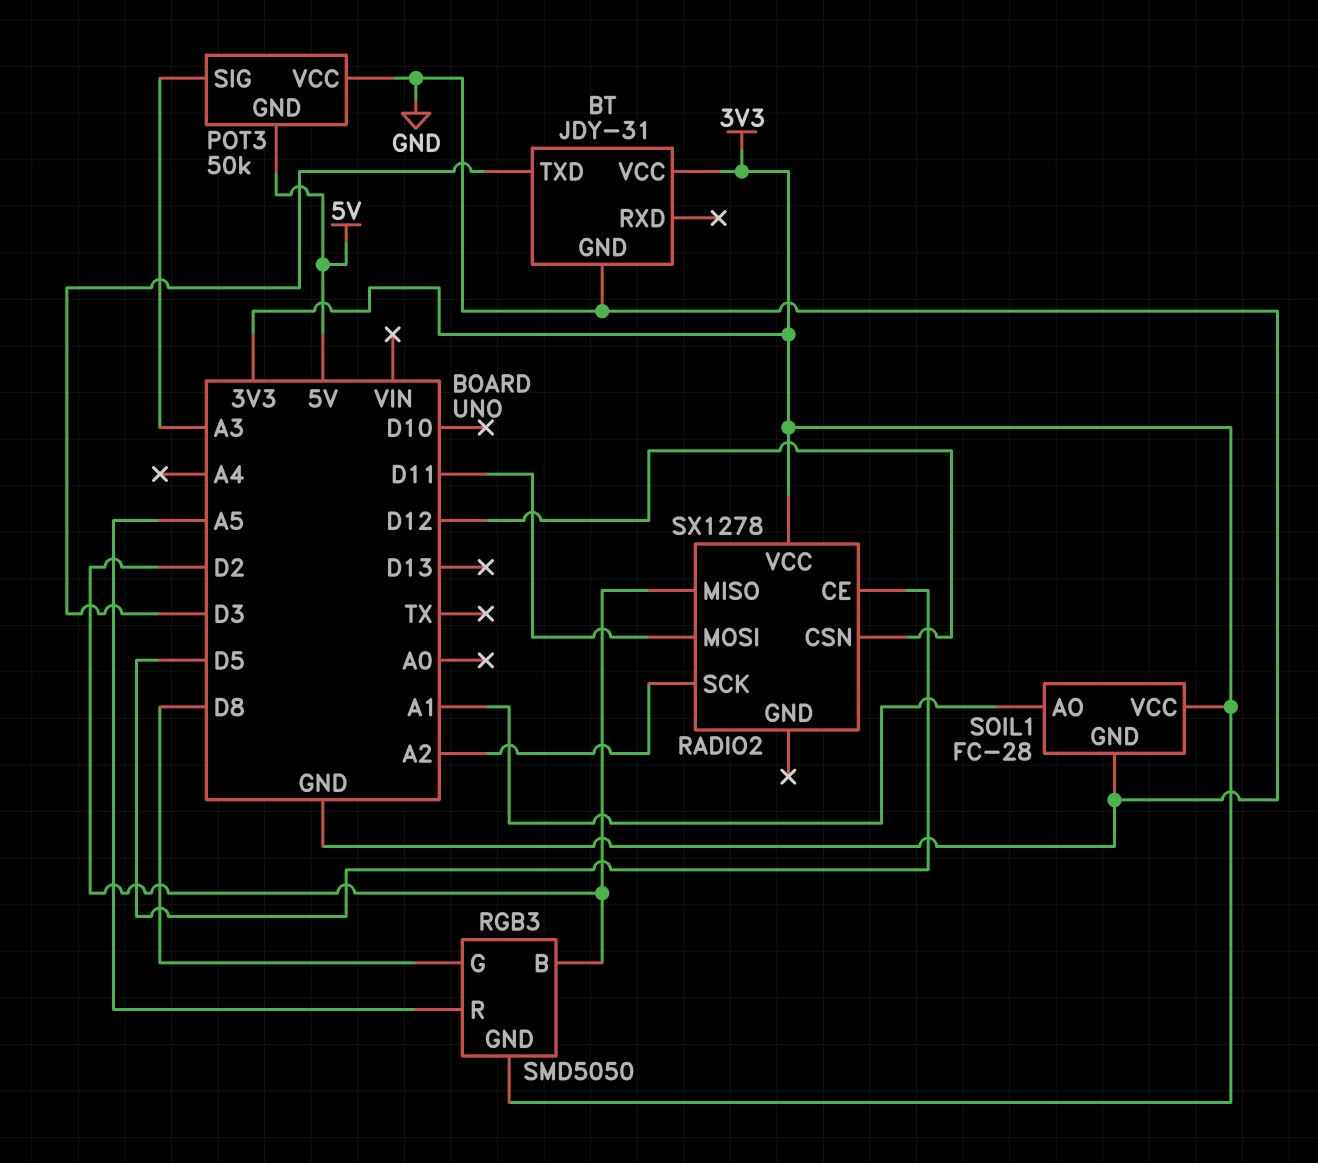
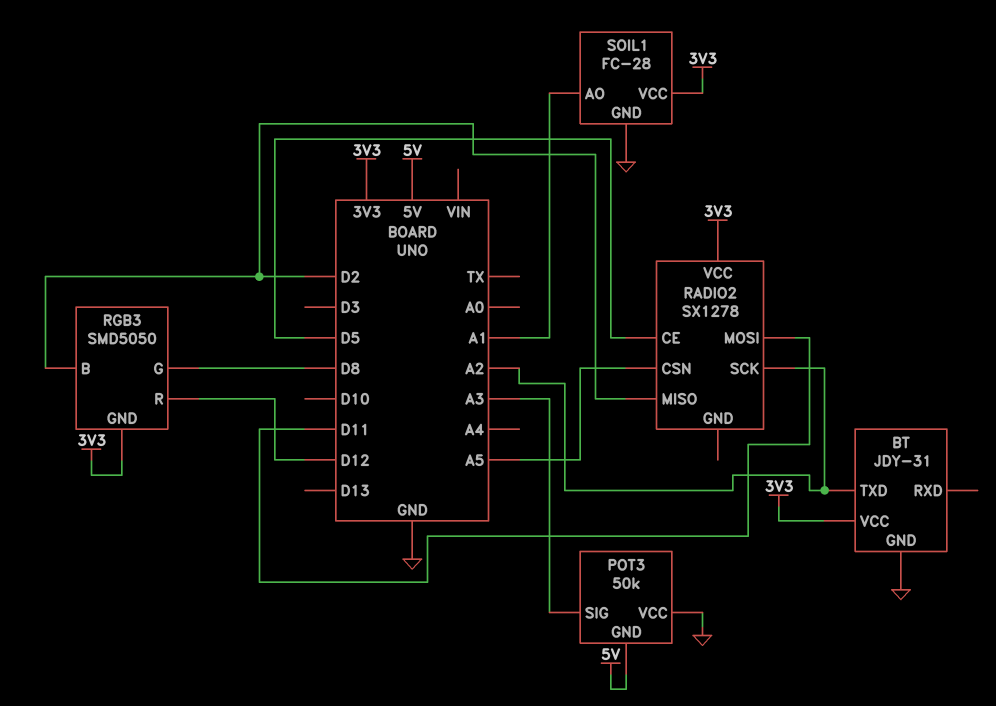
BT pin TXD: D3 -> A2
RADIO2 pin CSN: D12 -> A5
RGB3 pin R: A5 -> D12

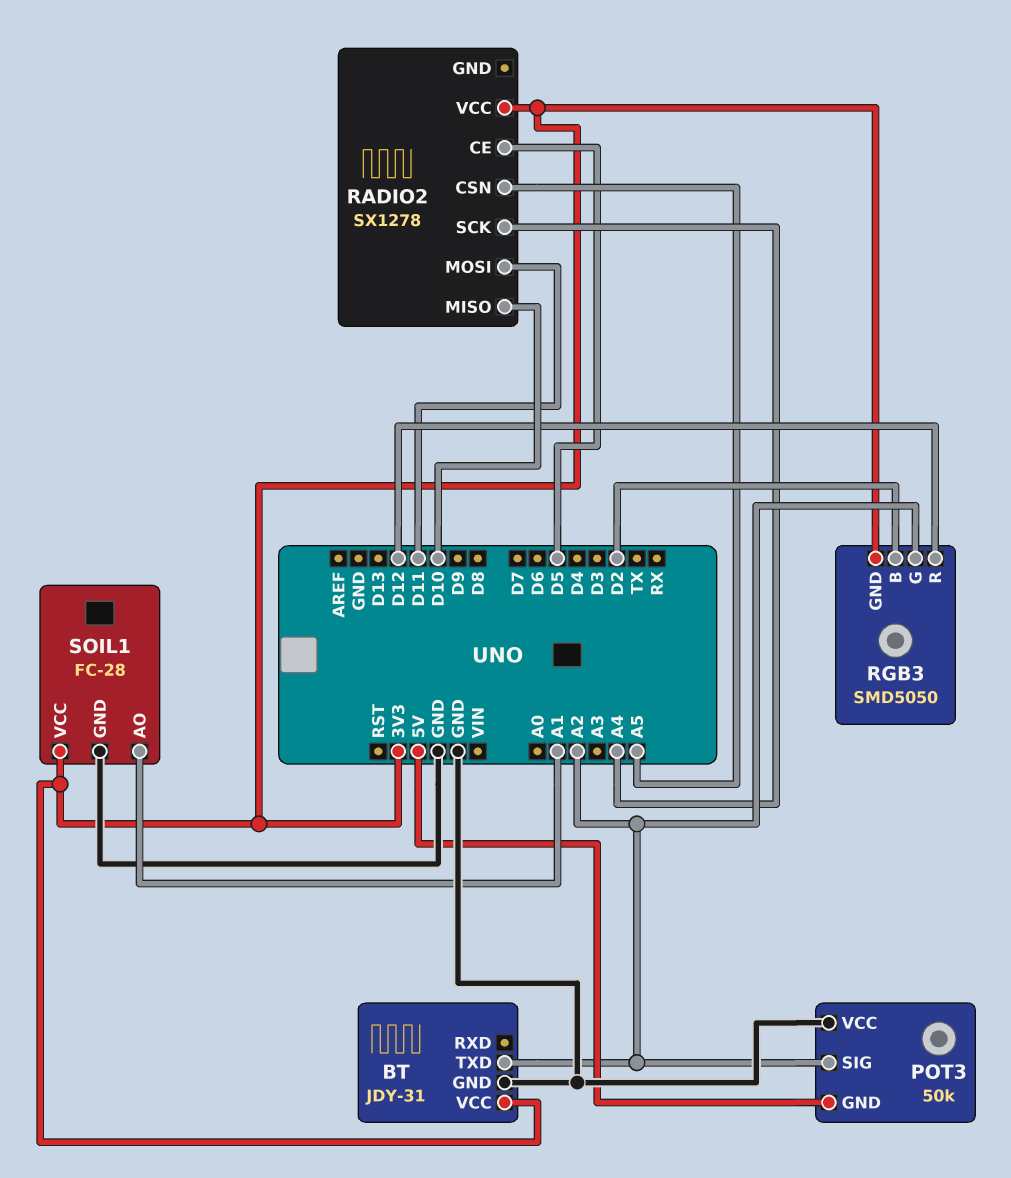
POT3 pin SIG: A3 -> A2
RADIO2 pin MISO: D2 -> D10
RADIO2 pin SCK: A2 -> A4
RGB3 pin G: D8 -> A2

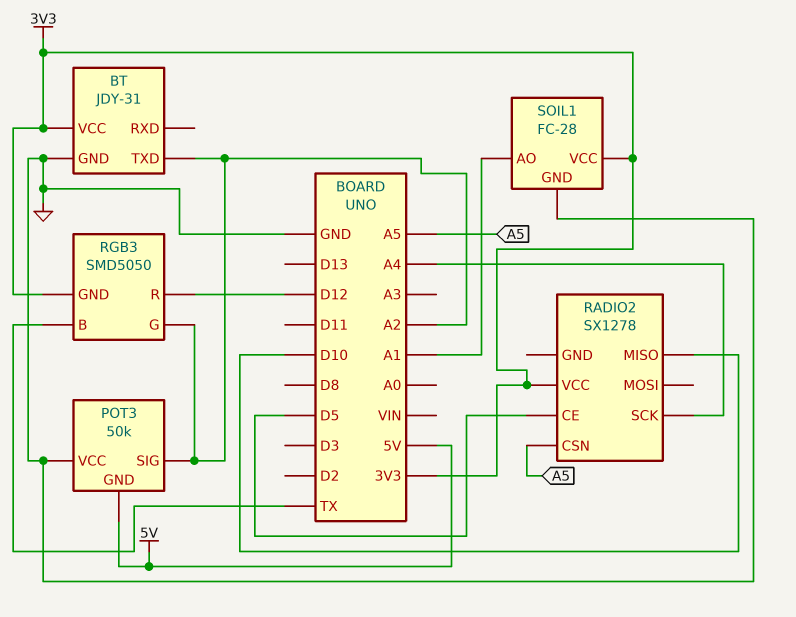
RADIO2 pin MOSI: D11 -> none
RGB3 pin B: D2 -> TX

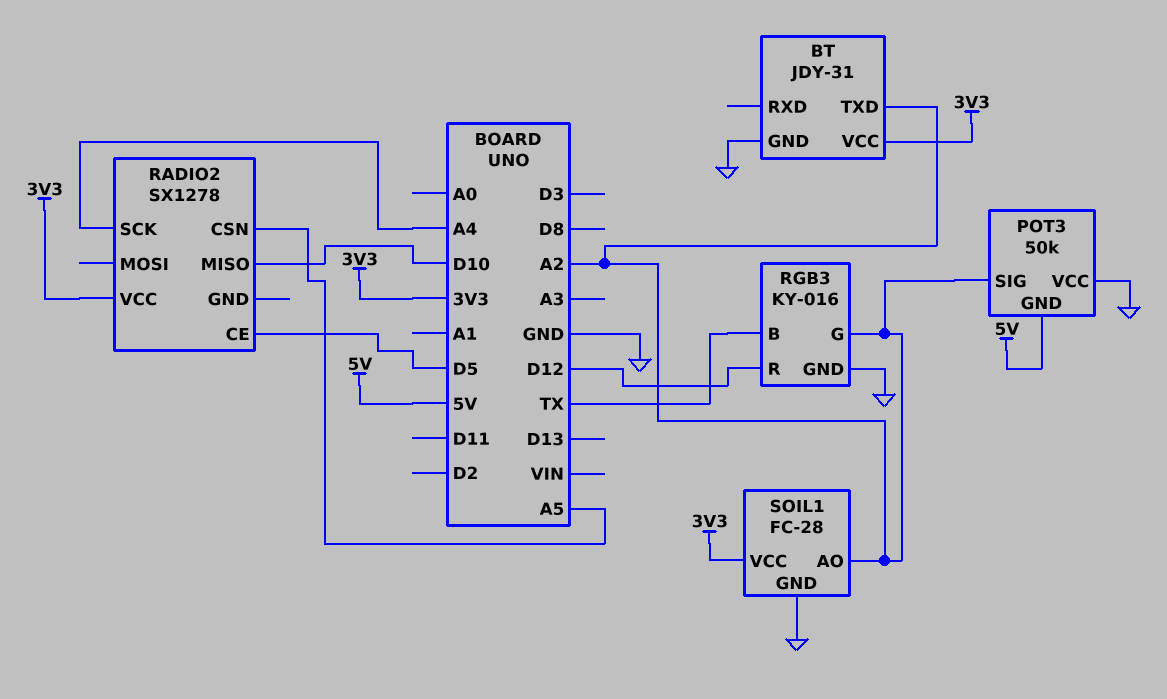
RGB3: SMD5050 -> KY-016
RGB3 pin GND: 3V3 -> GND
SOIL1 pin AO: A1 -> A2

